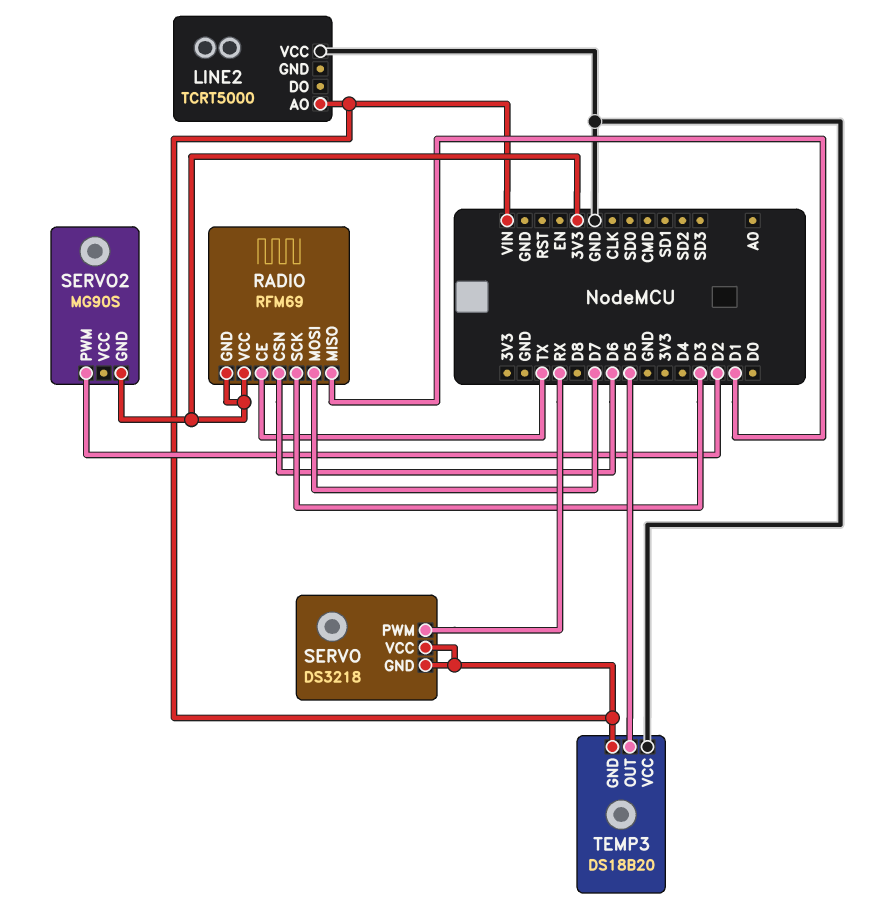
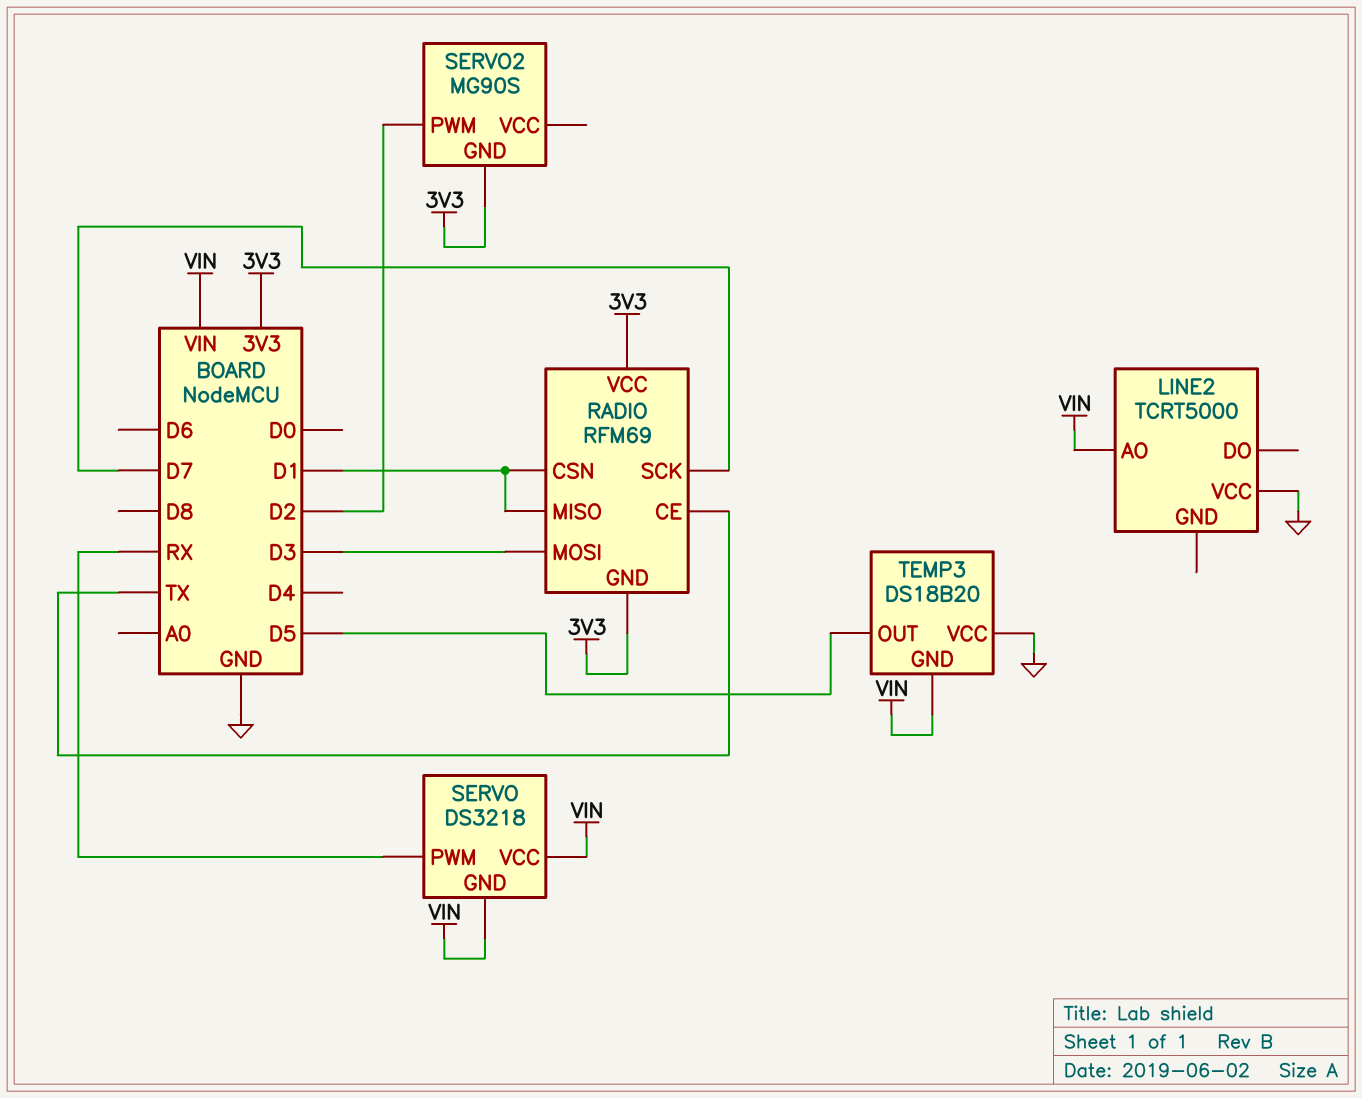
RADIO pin CSN: D6 -> D1
RADIO pin MOSI: D7 -> D3
RADIO pin SCK: D3 -> D7

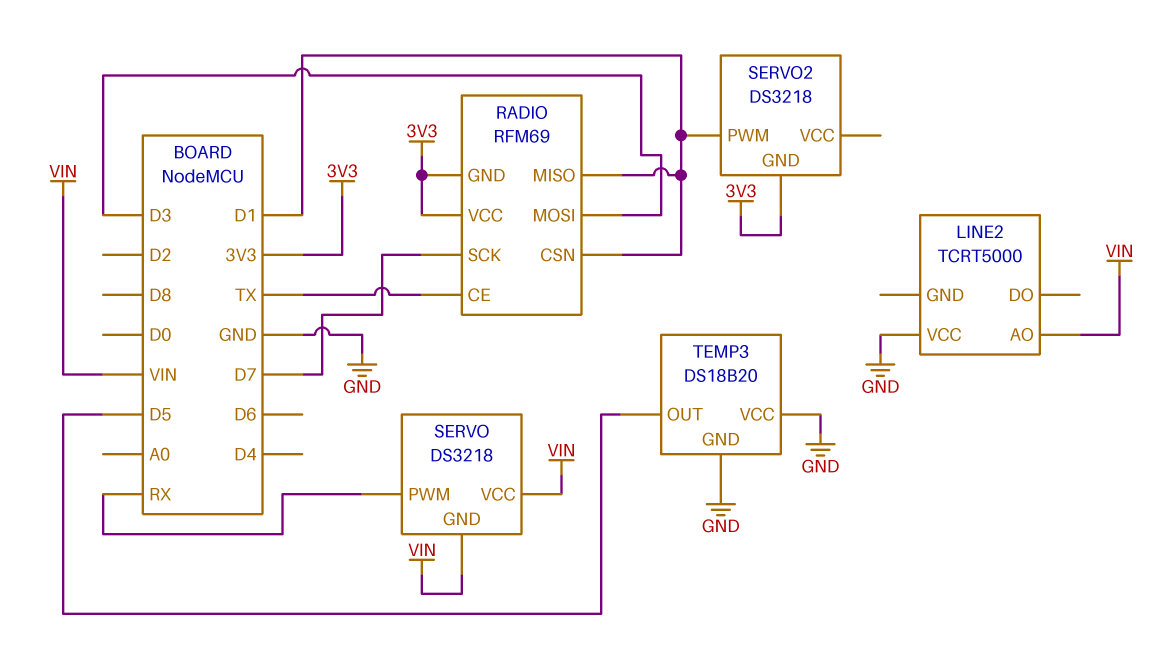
SERVO2: MG90S -> DS3218
SERVO2 pin PWM: D2 -> D1
TEMP3 pin GND: VIN -> GND

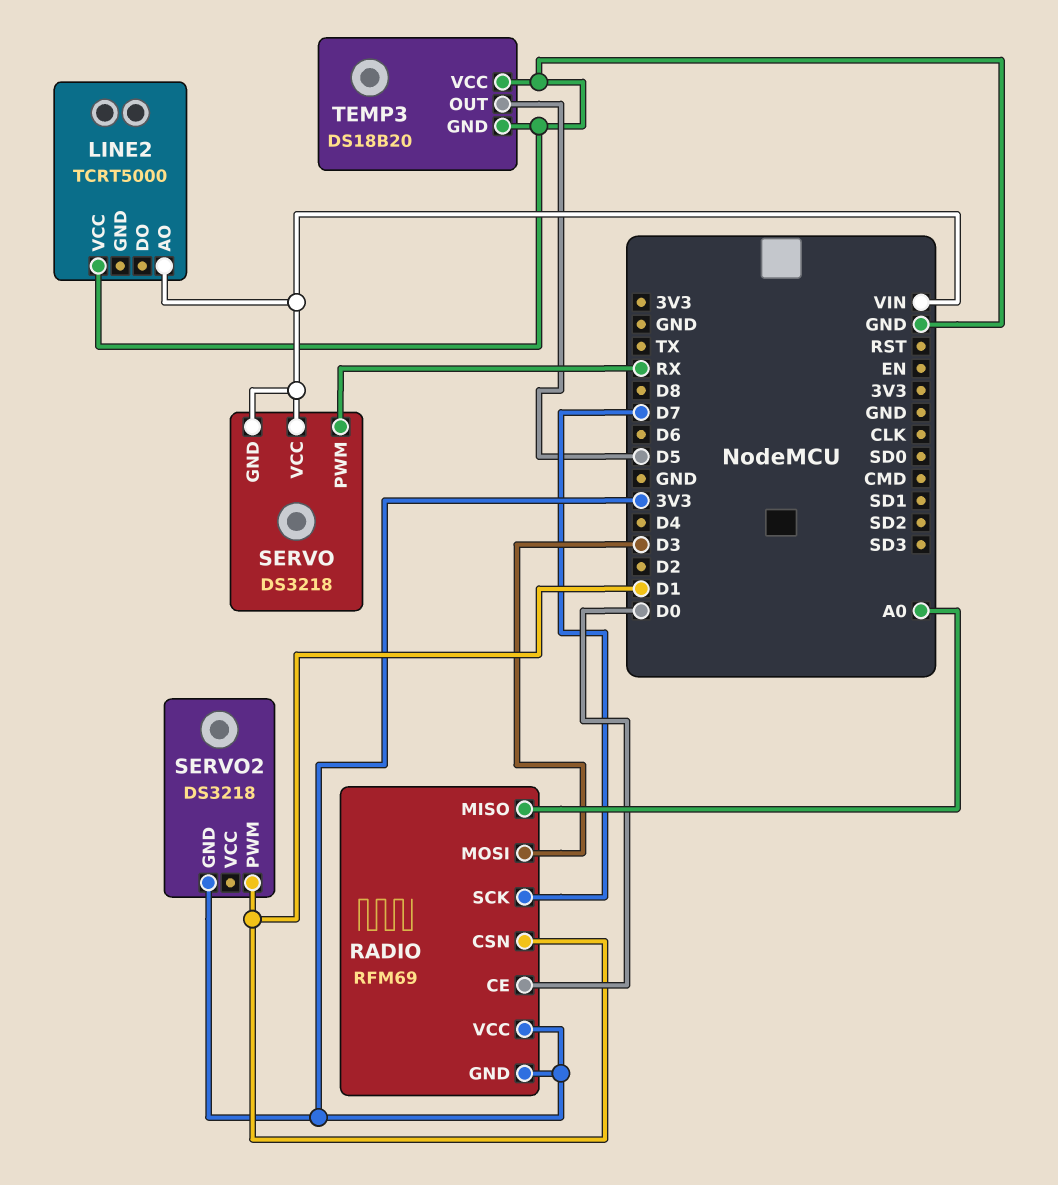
RADIO pin CE: TX -> D0
RADIO pin MISO: D1 -> A0

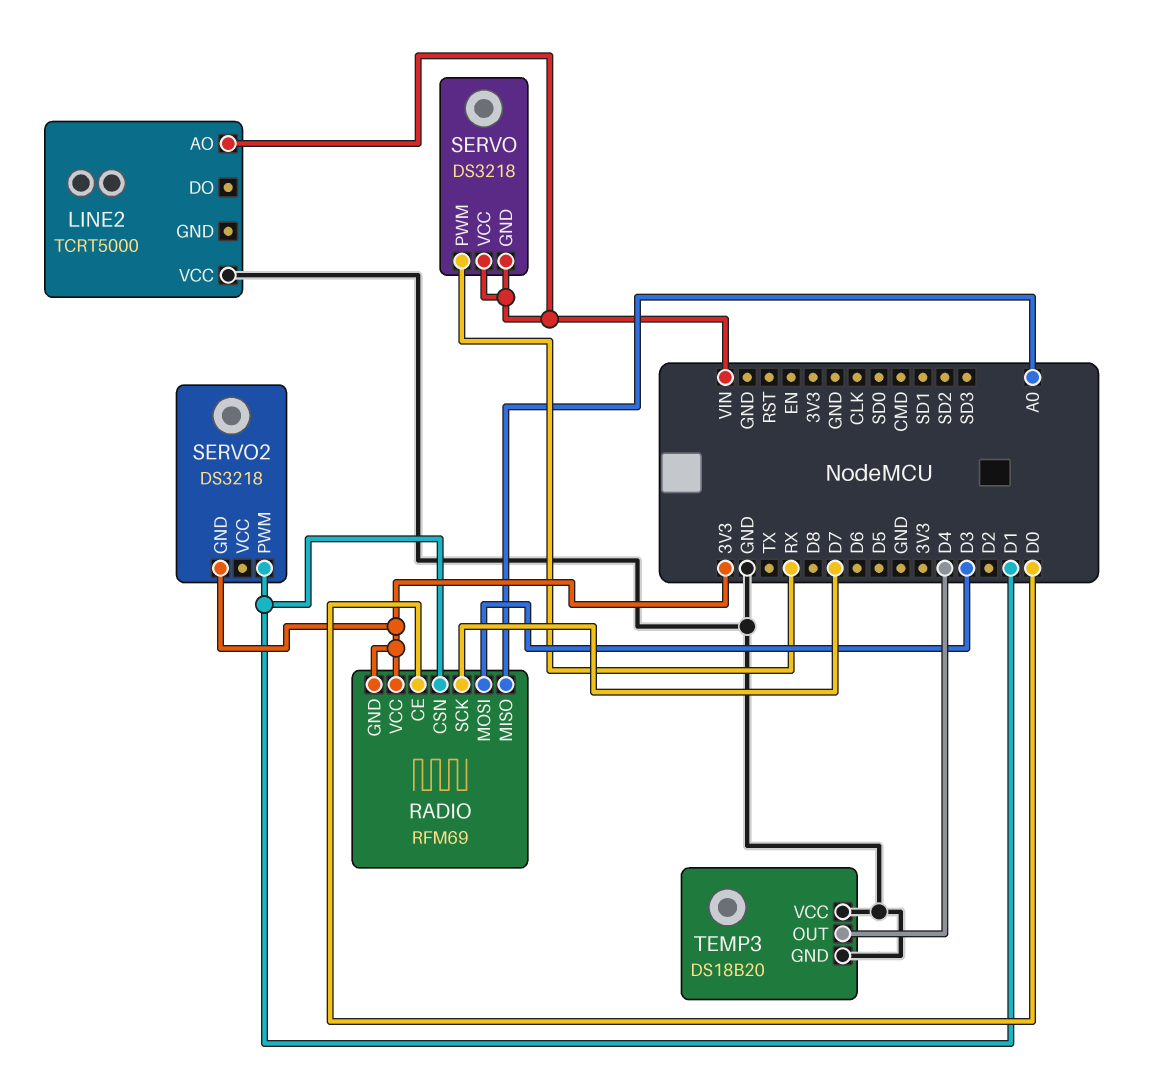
TEMP3 pin OUT: D5 -> D4

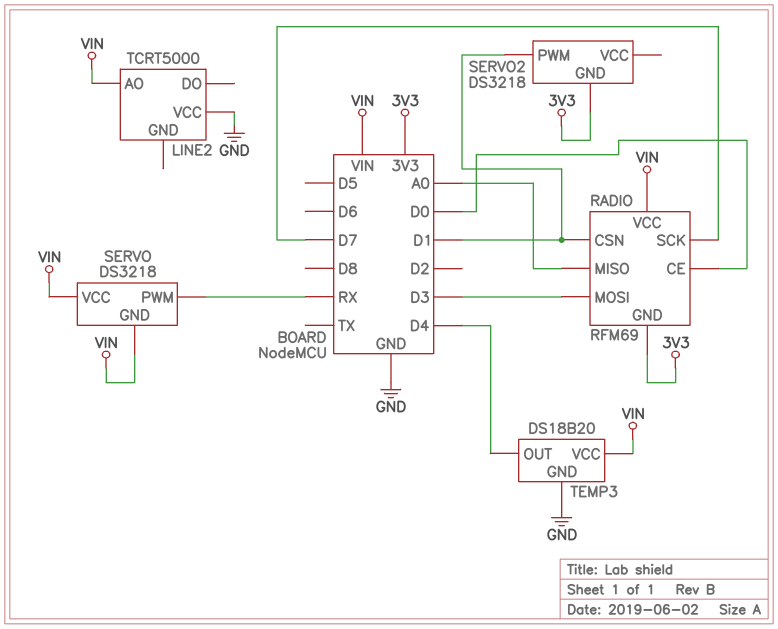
RADIO pin VCC: 3V3 -> VIN
TEMP3 pin VCC: GND -> VIN

